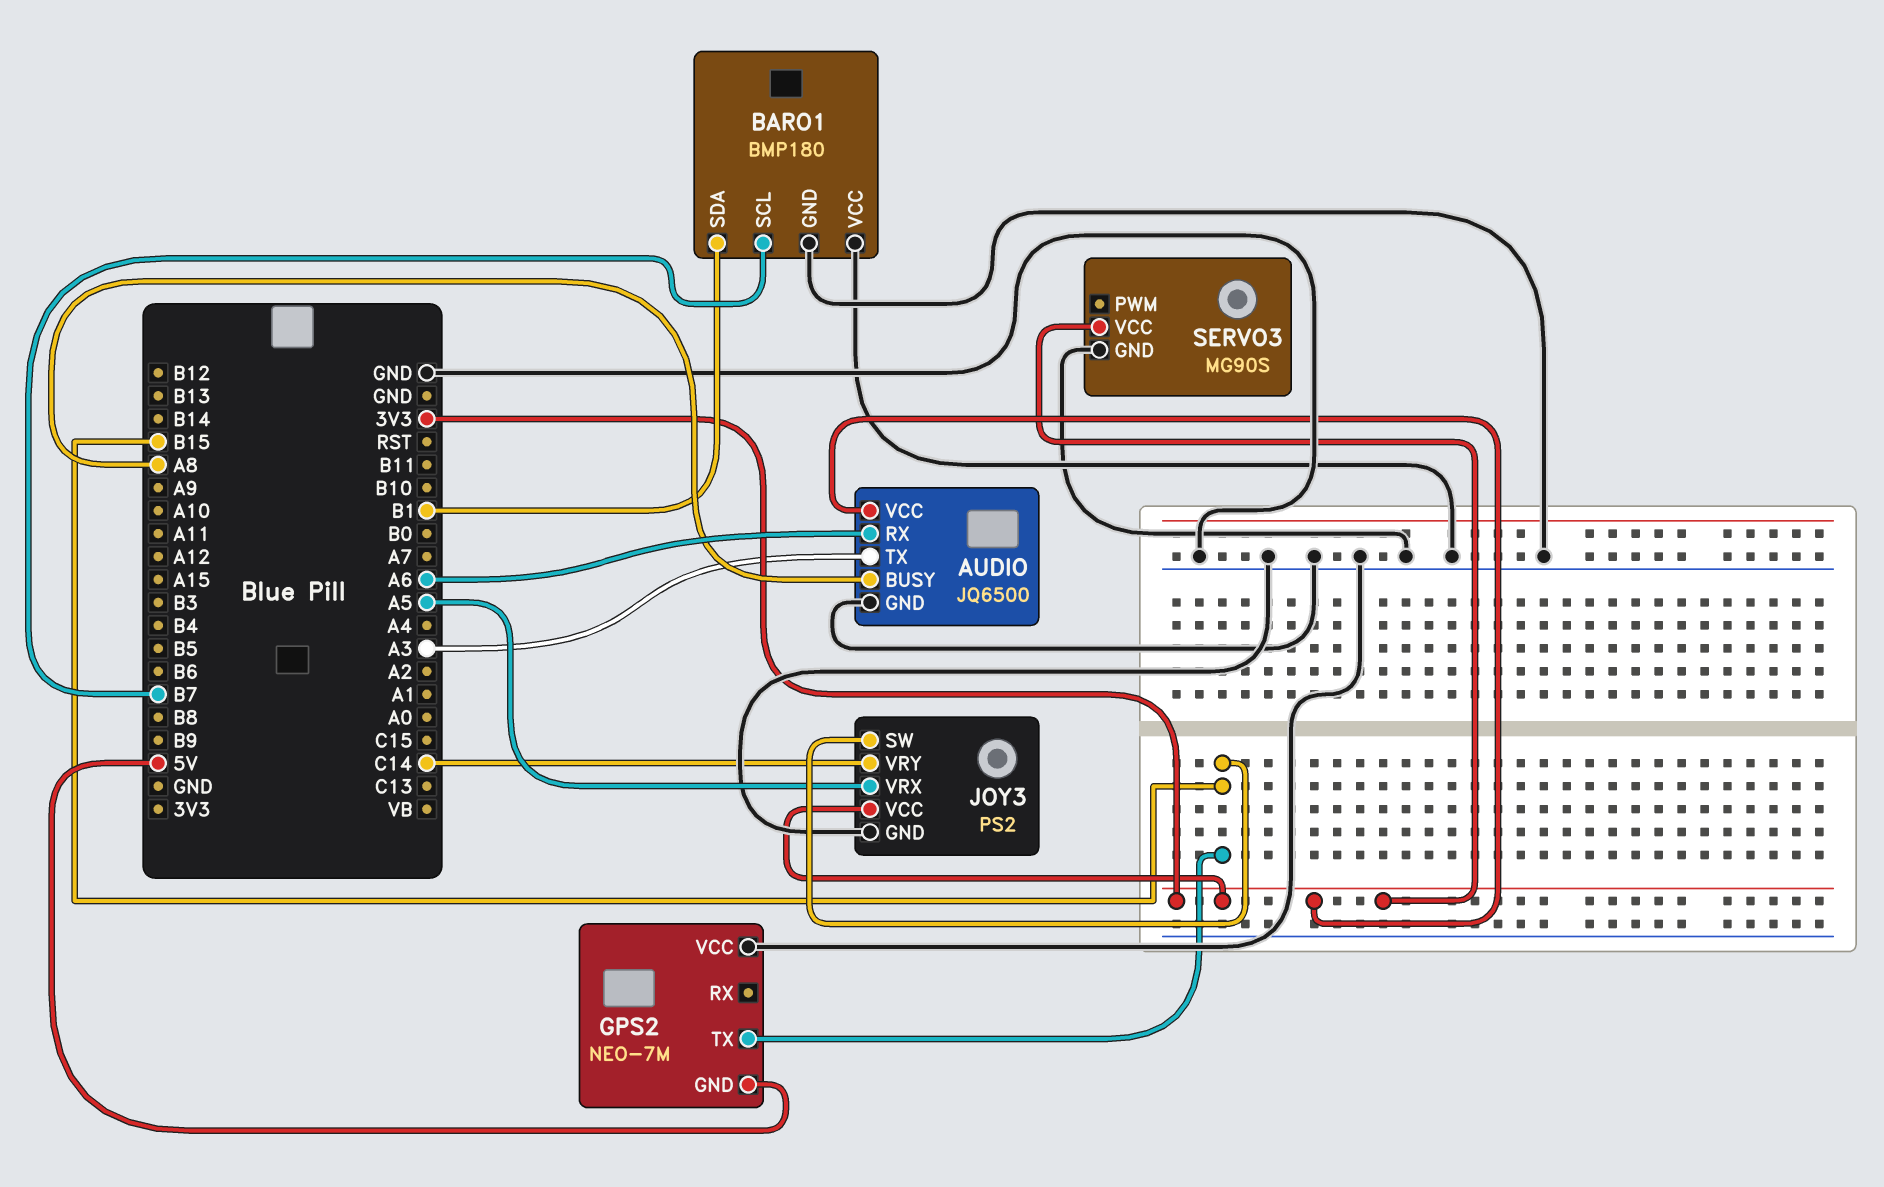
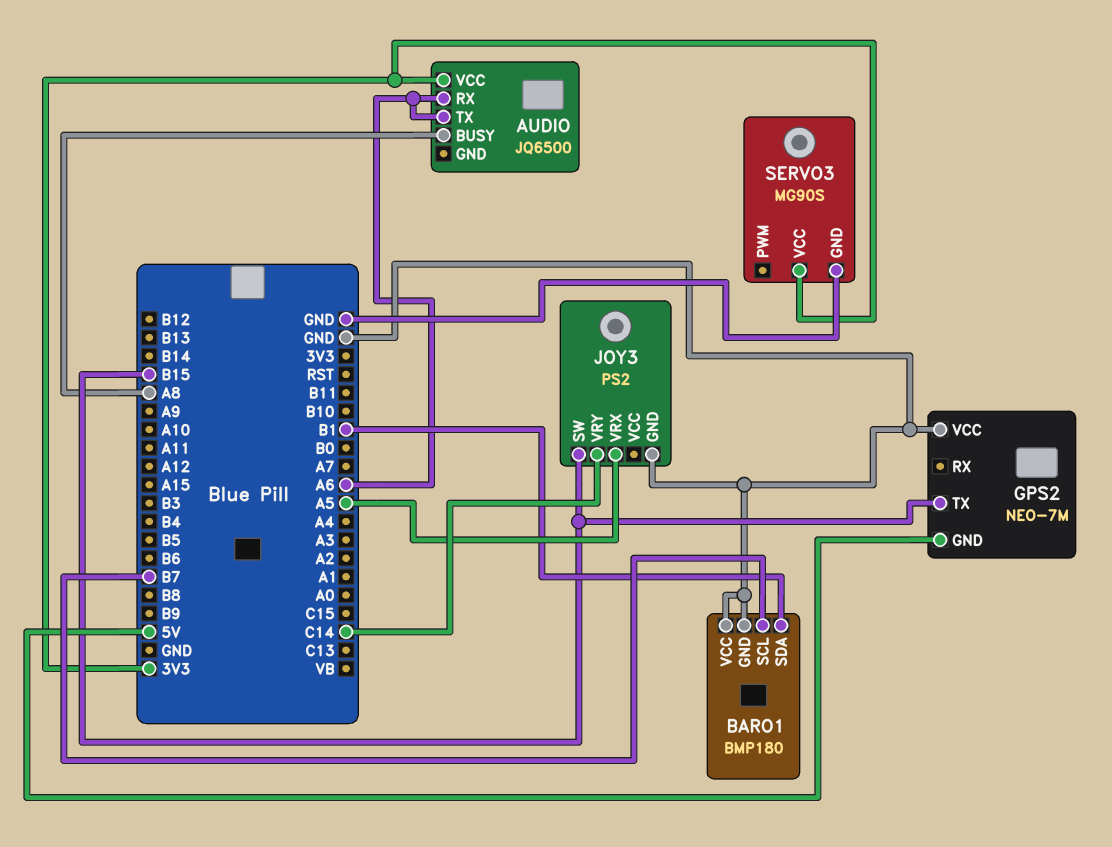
AUDIO pin GND: GND -> none
AUDIO pin TX: A3 -> A6
JOY3 pin VCC: 3V3 -> none

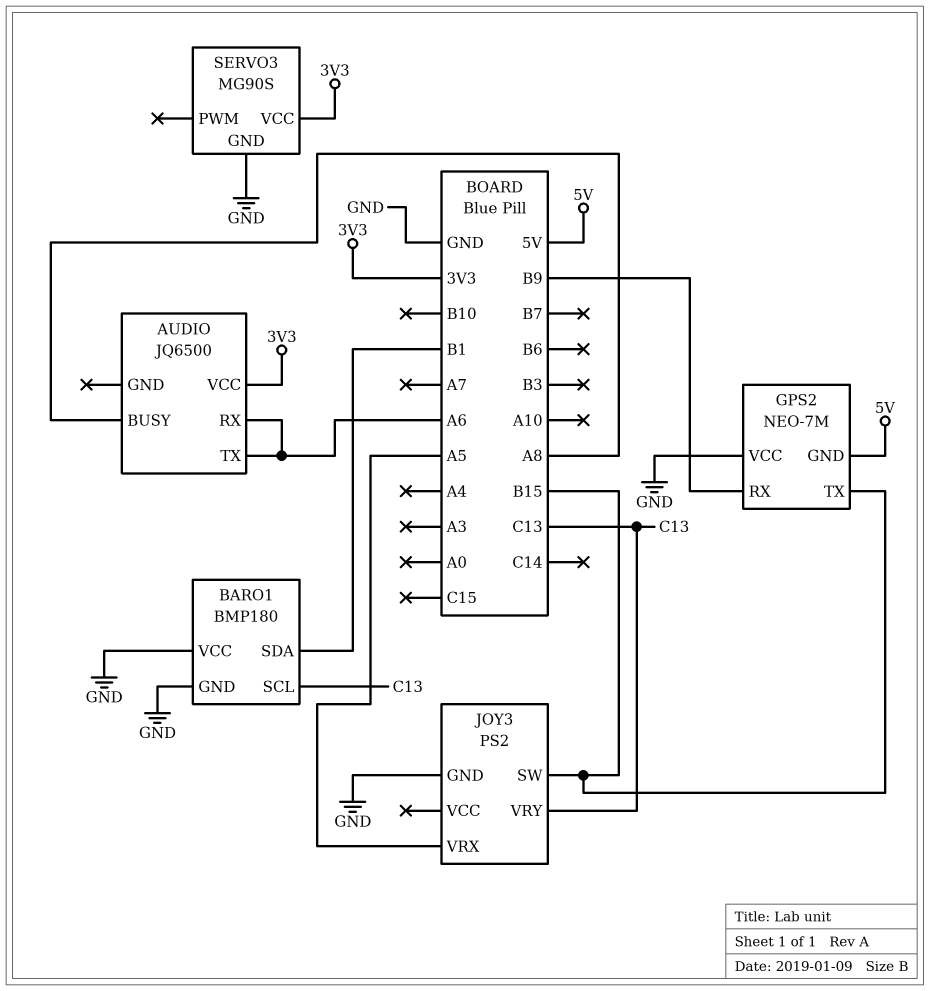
BARO1 pin SCL: B7 -> C13
GPS2 pin RX: none -> B9
JOY3 pin VRY: C14 -> C13

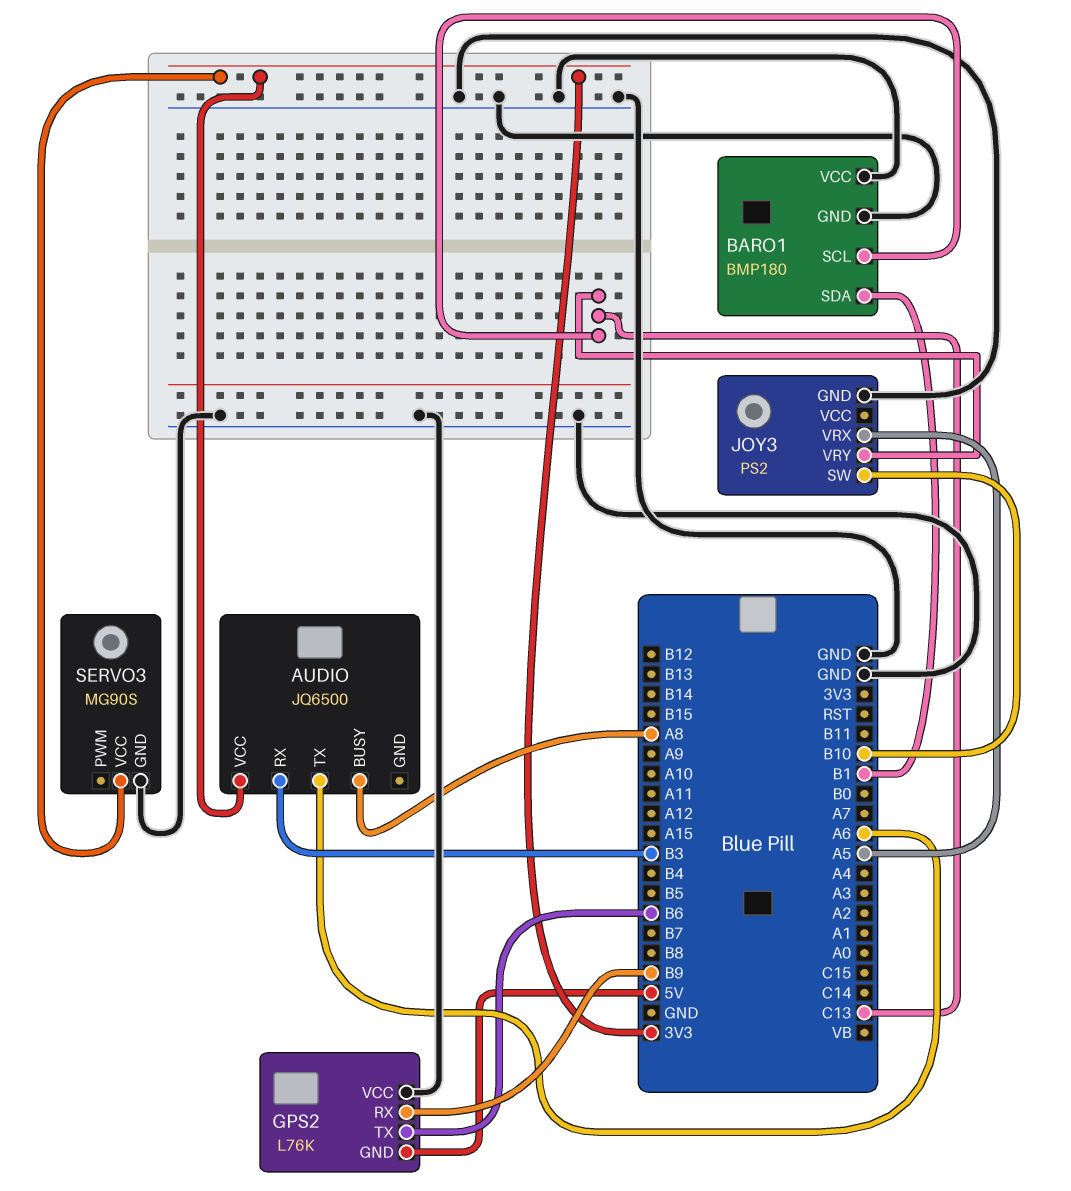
AUDIO pin RX: A6 -> B3
GPS2: NEO-7M -> L76K
GPS2 pin TX: B15 -> B6
JOY3 pin SW: B15 -> B10

